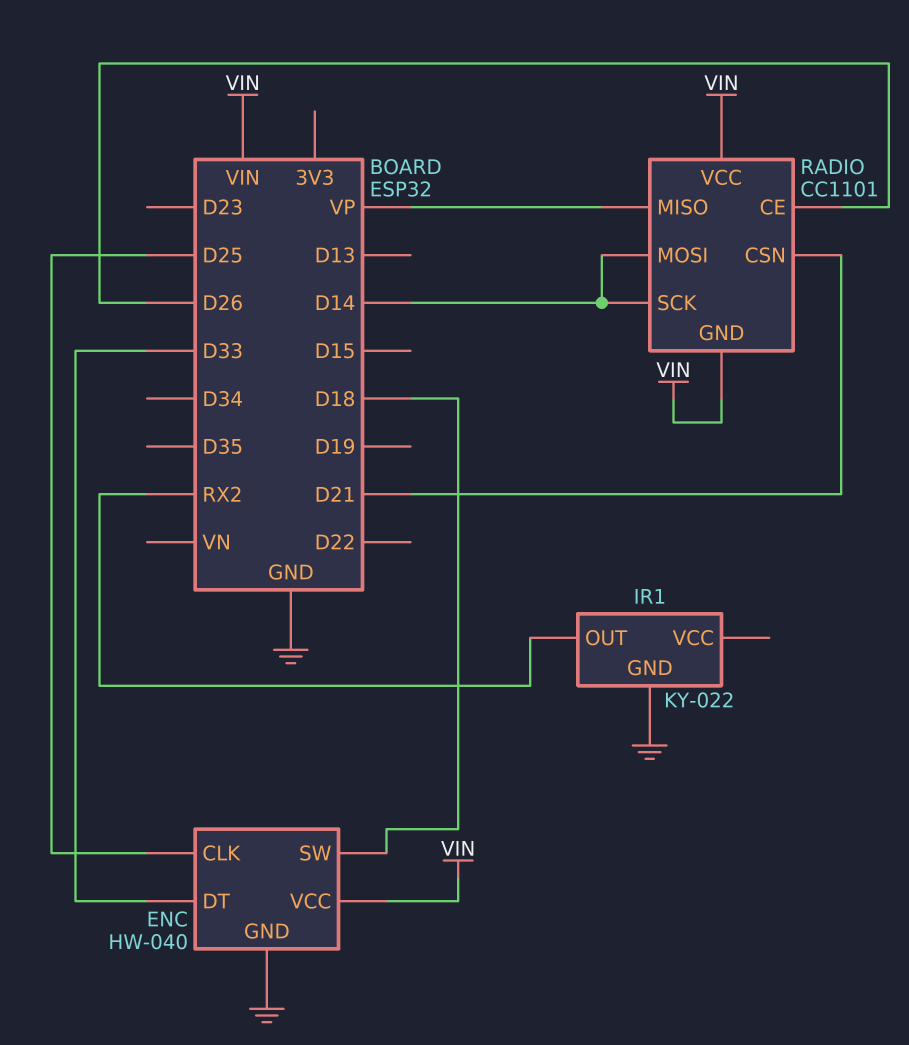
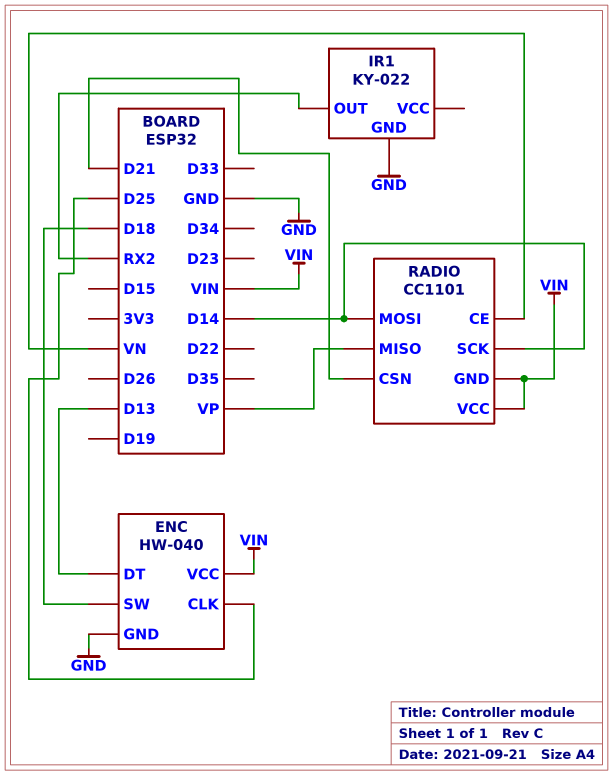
ENC pin DT: D33 -> D13
RADIO pin CE: D26 -> VN

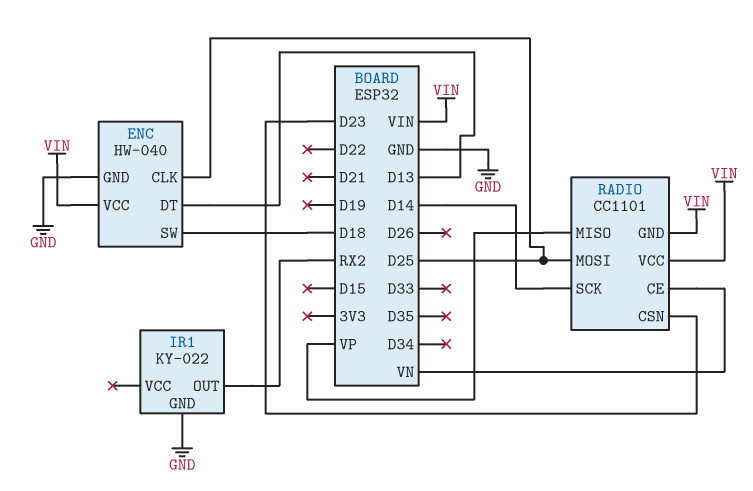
RADIO pin CSN: D21 -> D23
RADIO pin MOSI: D14 -> D25

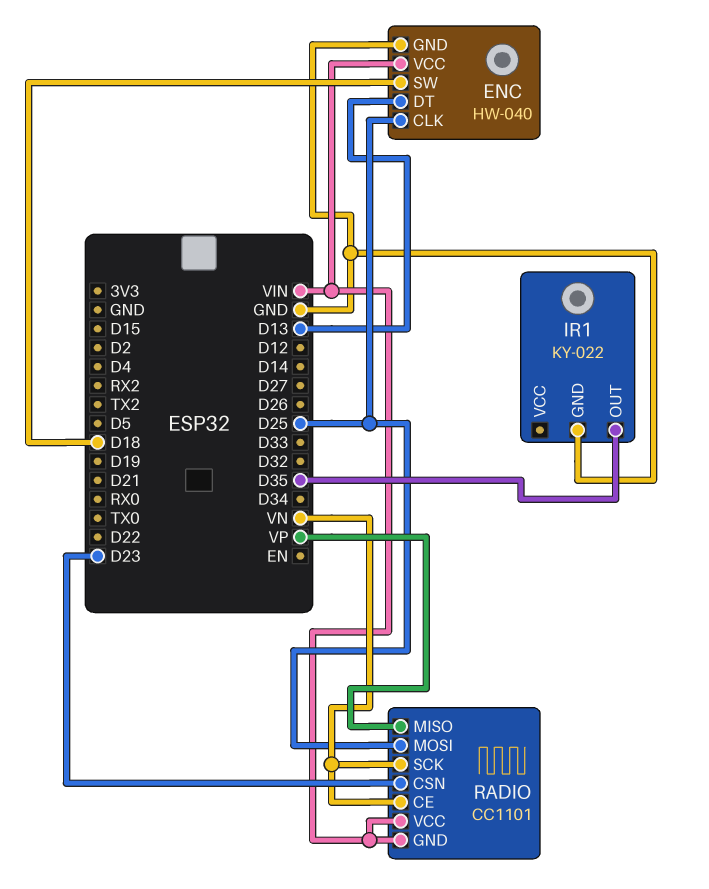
IR1 pin OUT: RX2 -> D35
RADIO pin SCK: D14 -> VN

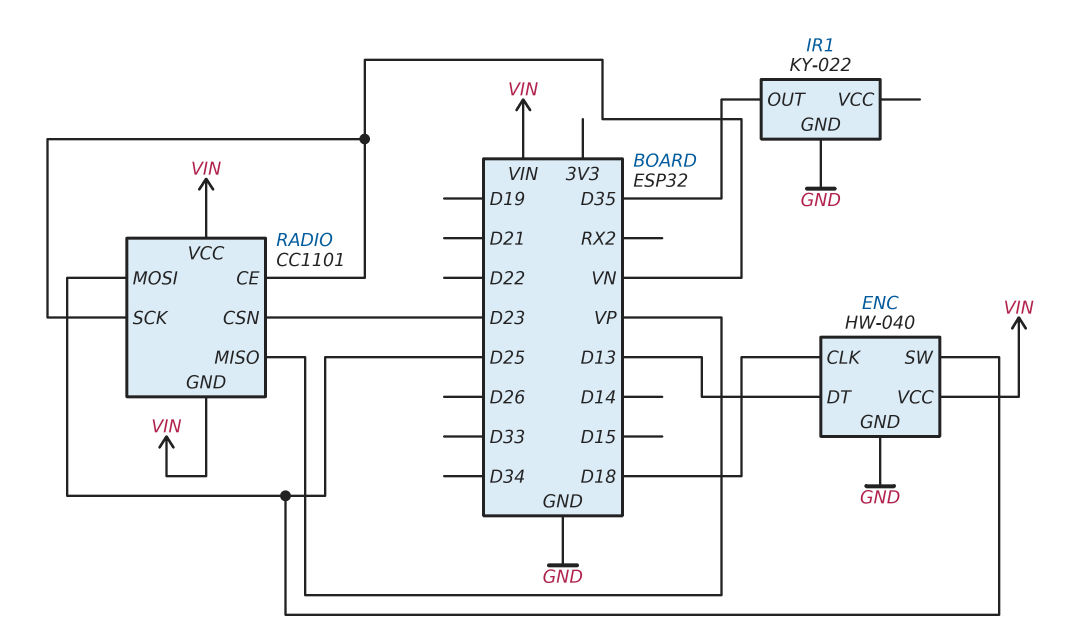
ENC pin CLK: D25 -> D18
ENC pin SW: D18 -> D25

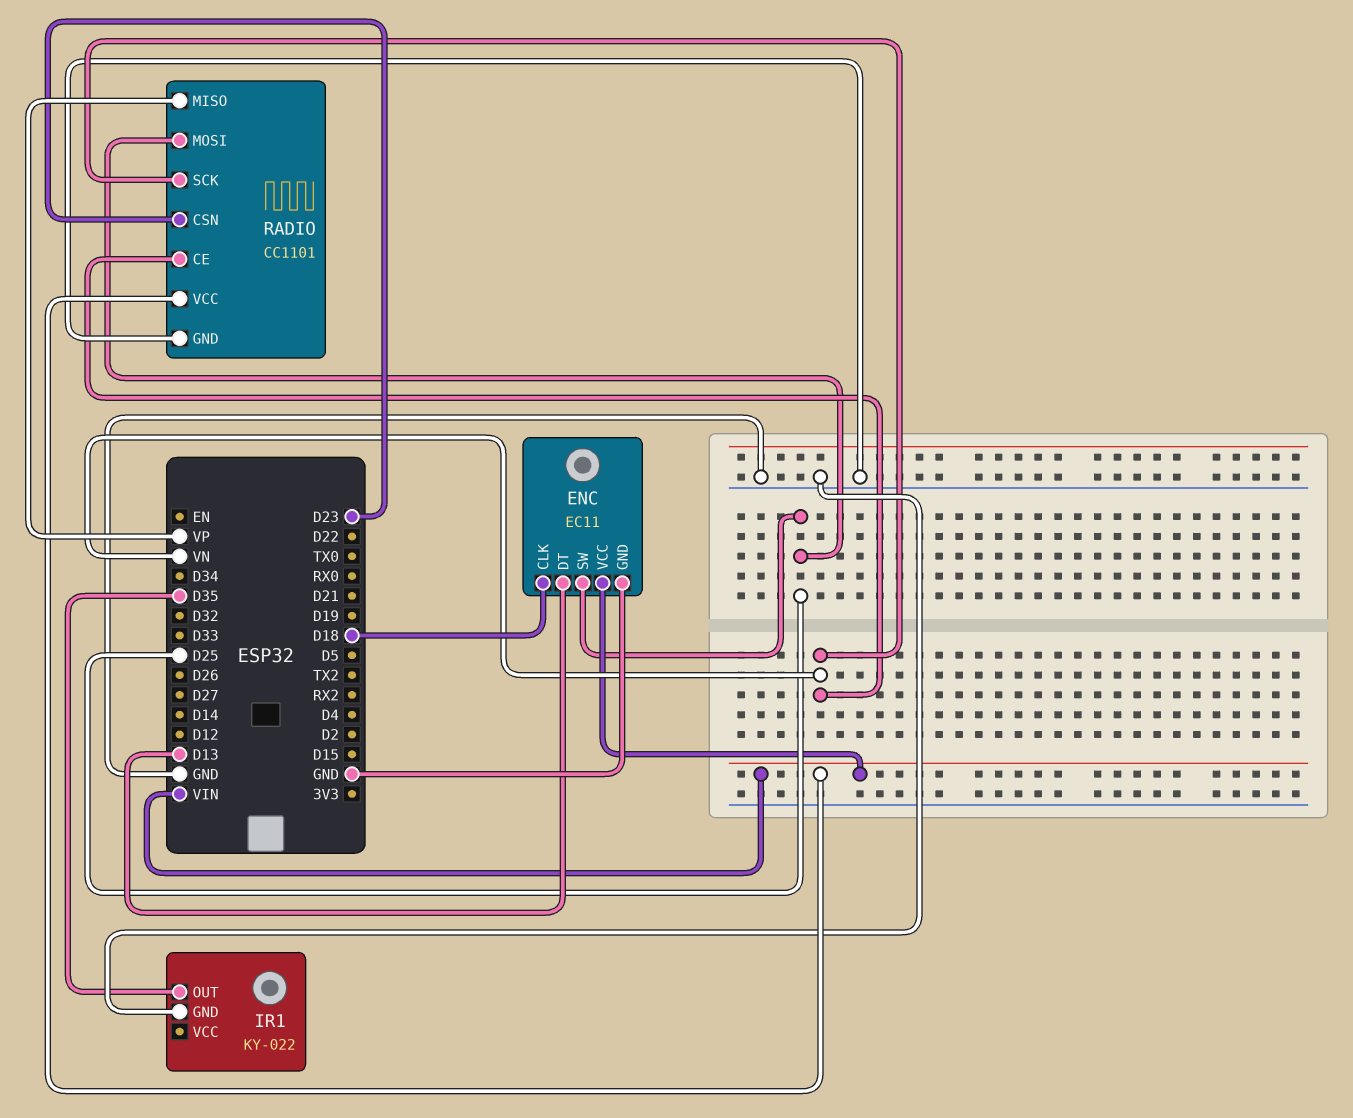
ENC: HW-040 -> EC11
RADIO pin GND: VIN -> GND

